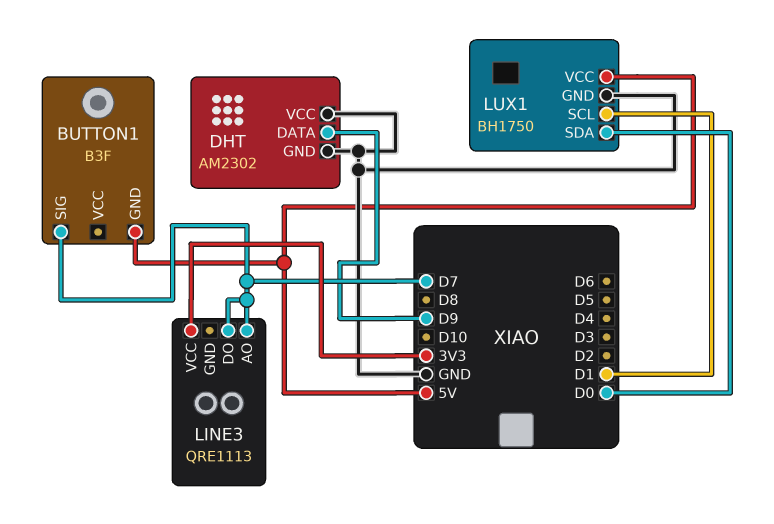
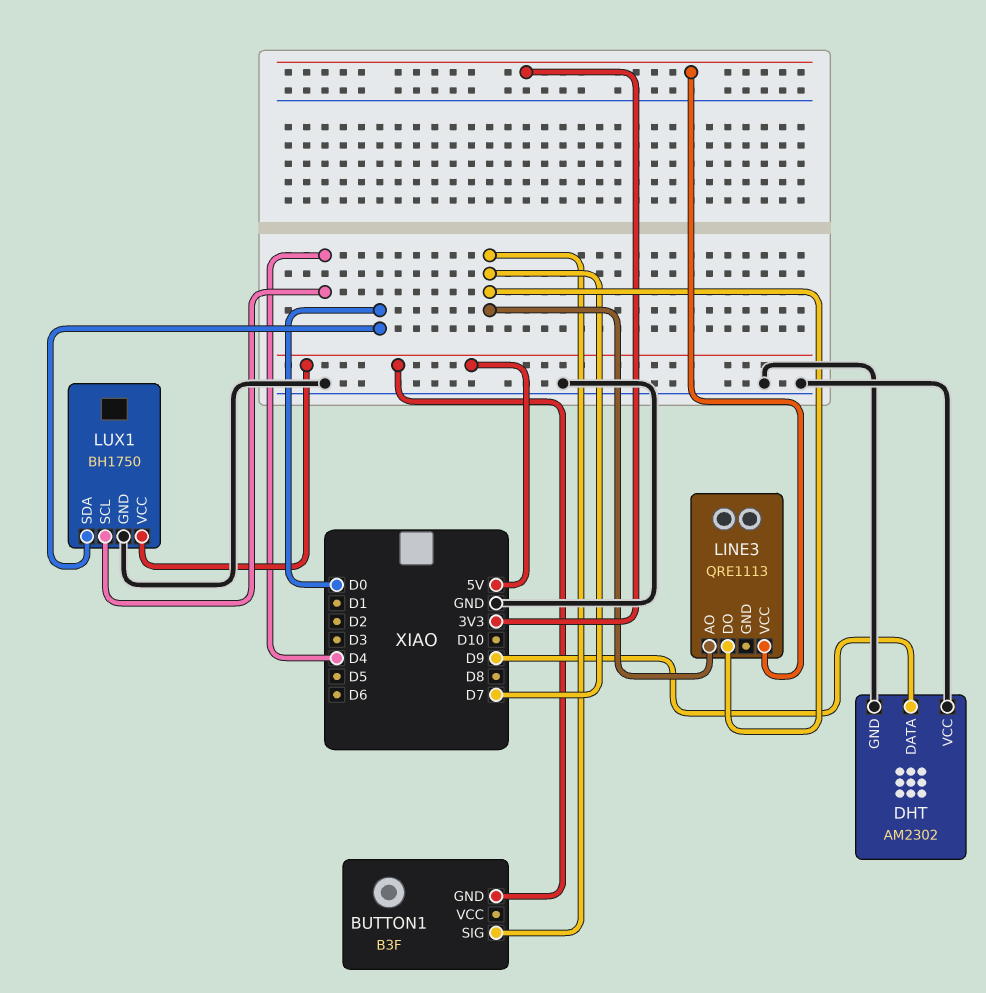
LUX1 pin SCL: D1 -> D4

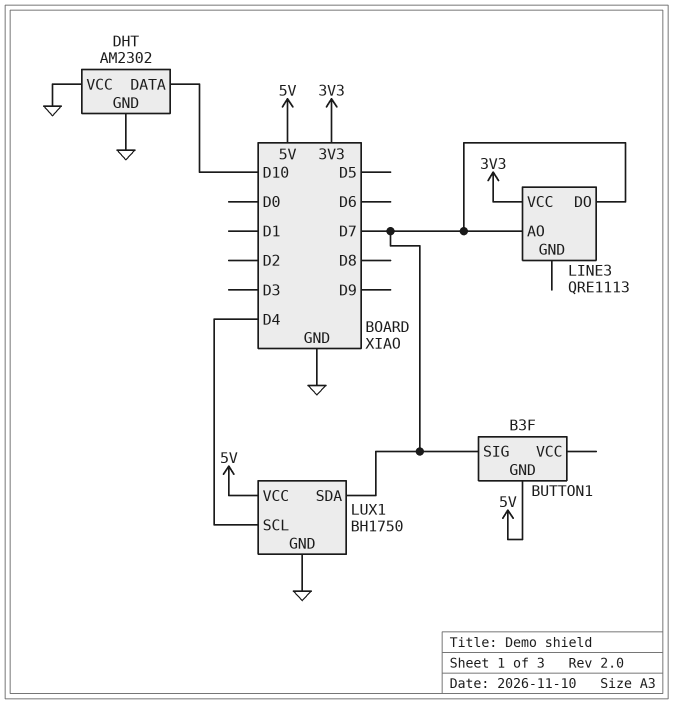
DHT pin DATA: D9 -> D10
LUX1 pin SDA: D0 -> D7

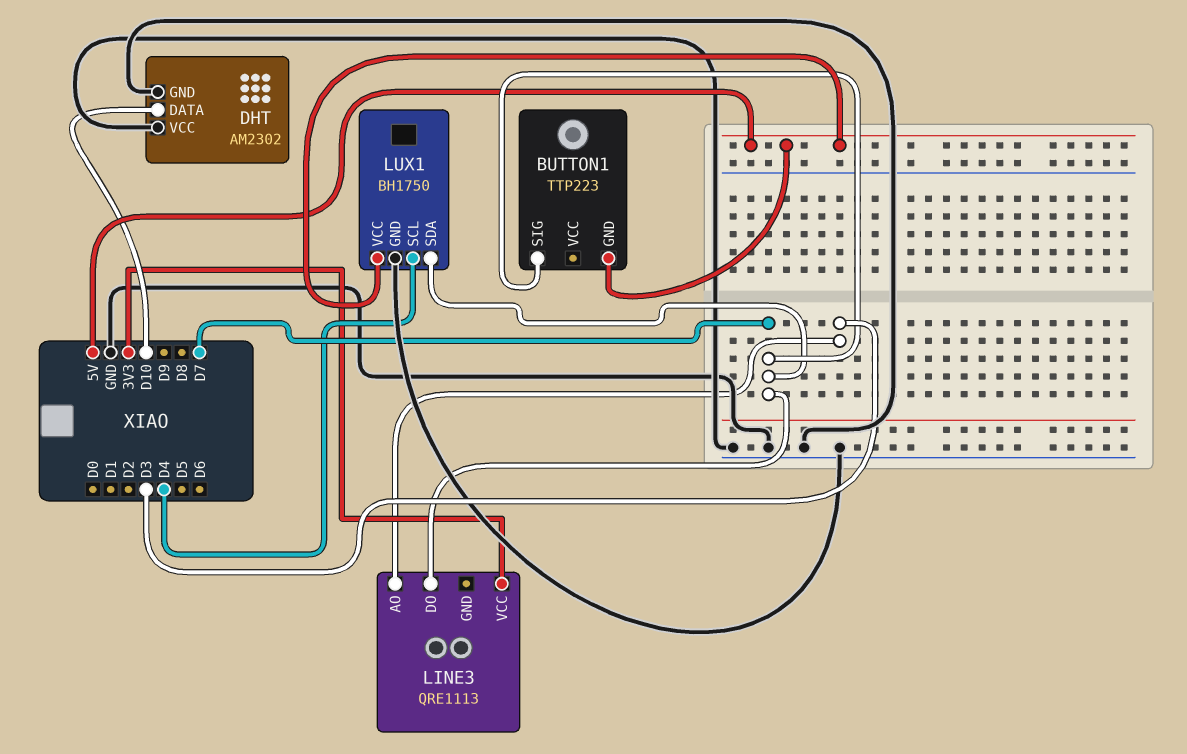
BUTTON1: B3F -> TTP223
LINE3 pin AO: D7 -> D3

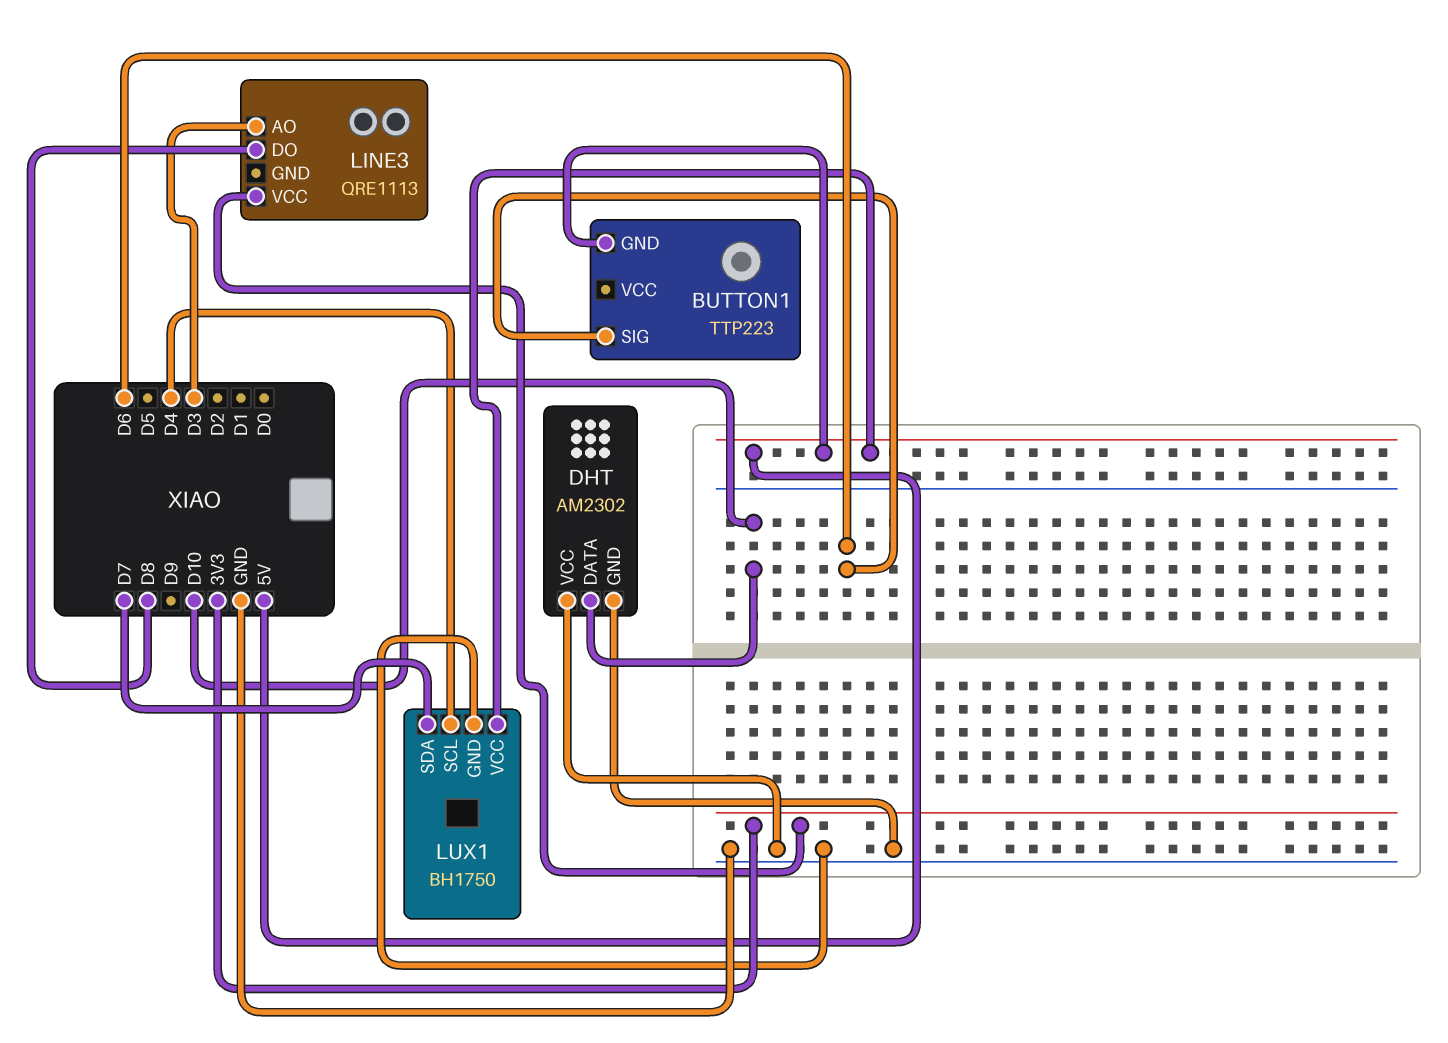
BUTTON1 pin SIG: D7 -> D6
LINE3 pin DO: D7 -> D8

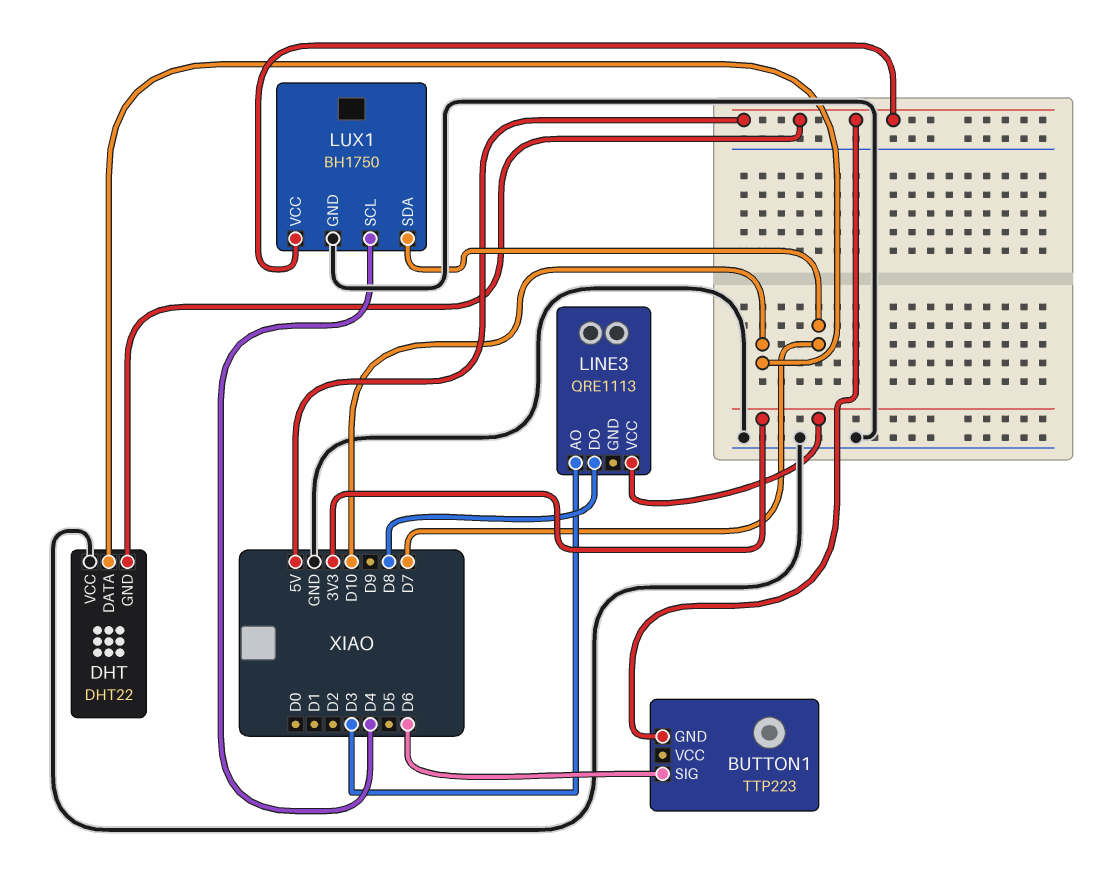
DHT: AM2302 -> DHT22
DHT pin GND: GND -> 5V

